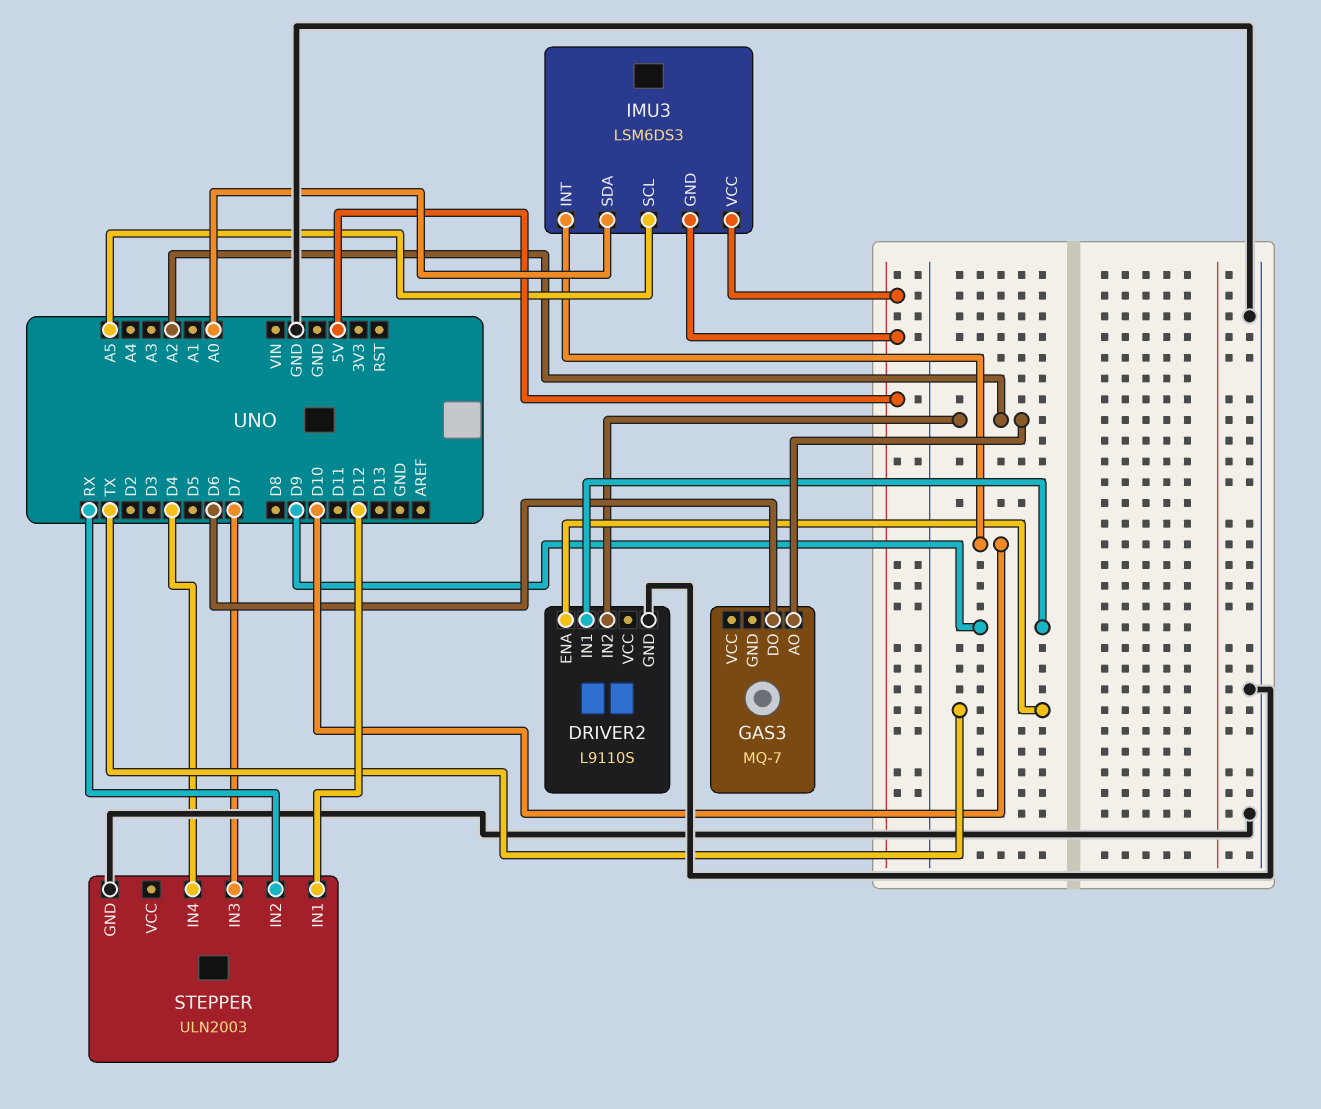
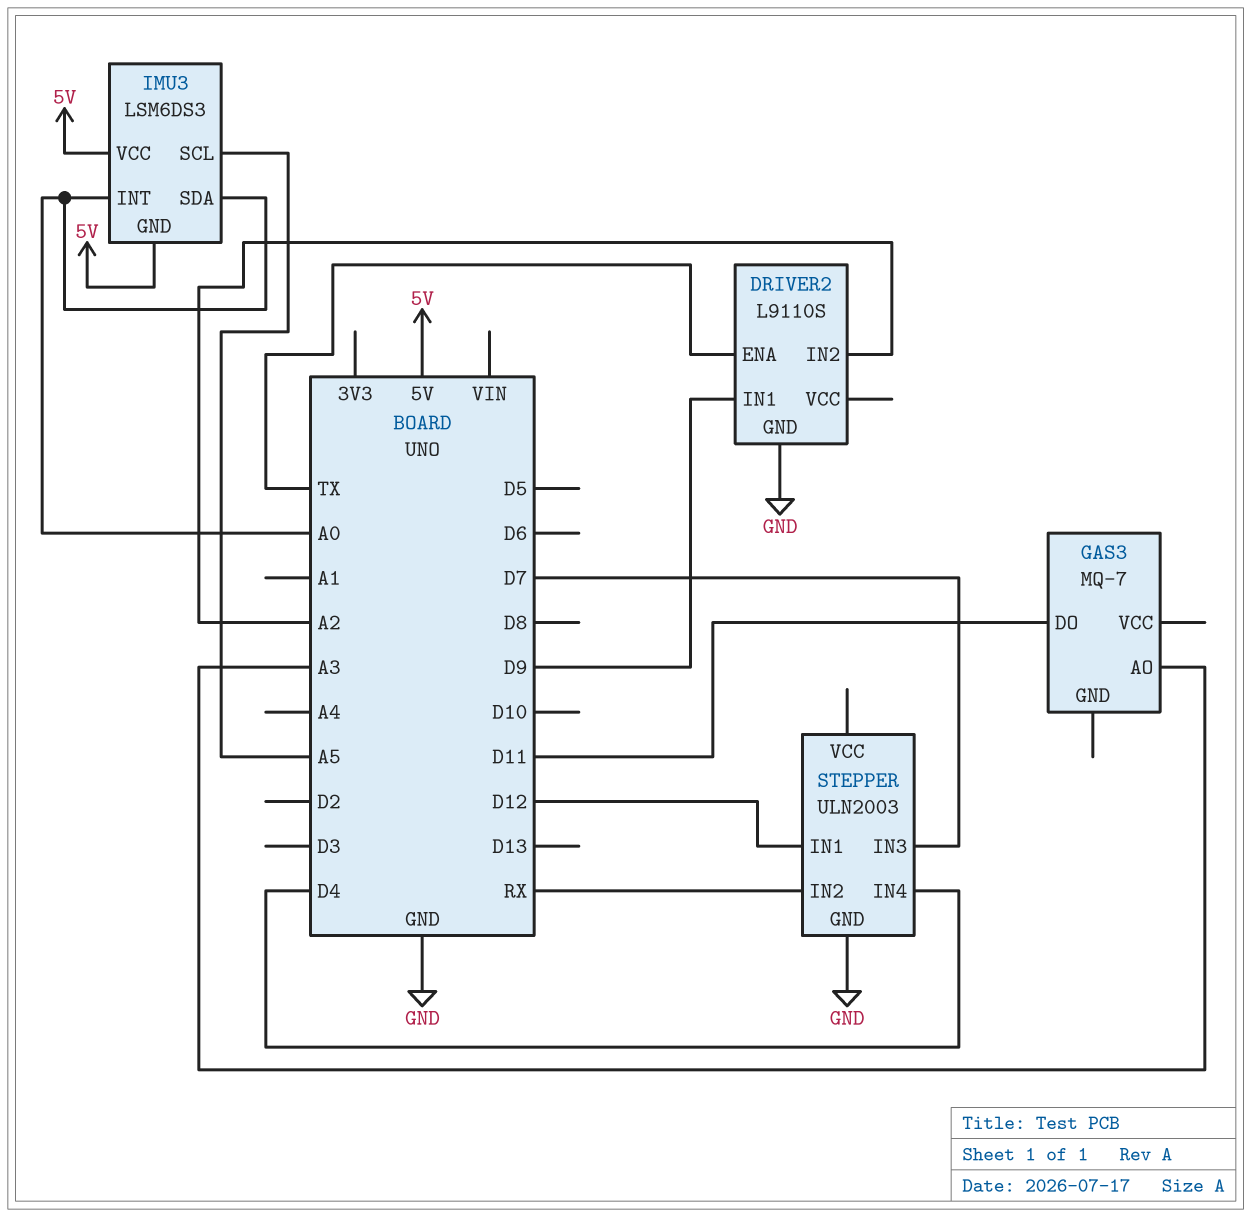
GAS3 pin AO: A2 -> A3
GAS3 pin DO: D6 -> D11
IMU3 pin INT: D10 -> A0

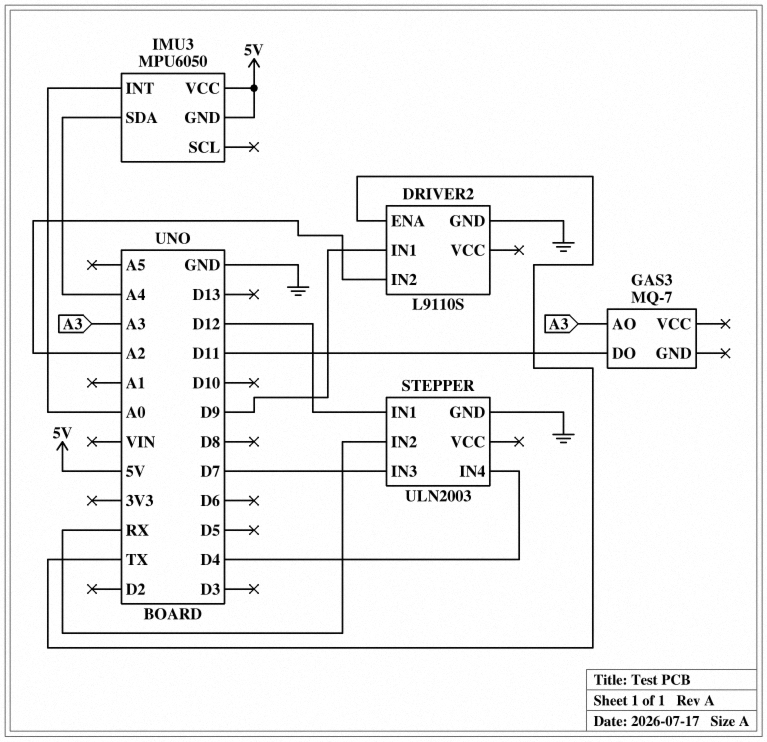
IMU3: LSM6DS3 -> MPU6050
IMU3 pin SCL: A5 -> none
IMU3 pin SDA: A0 -> A4

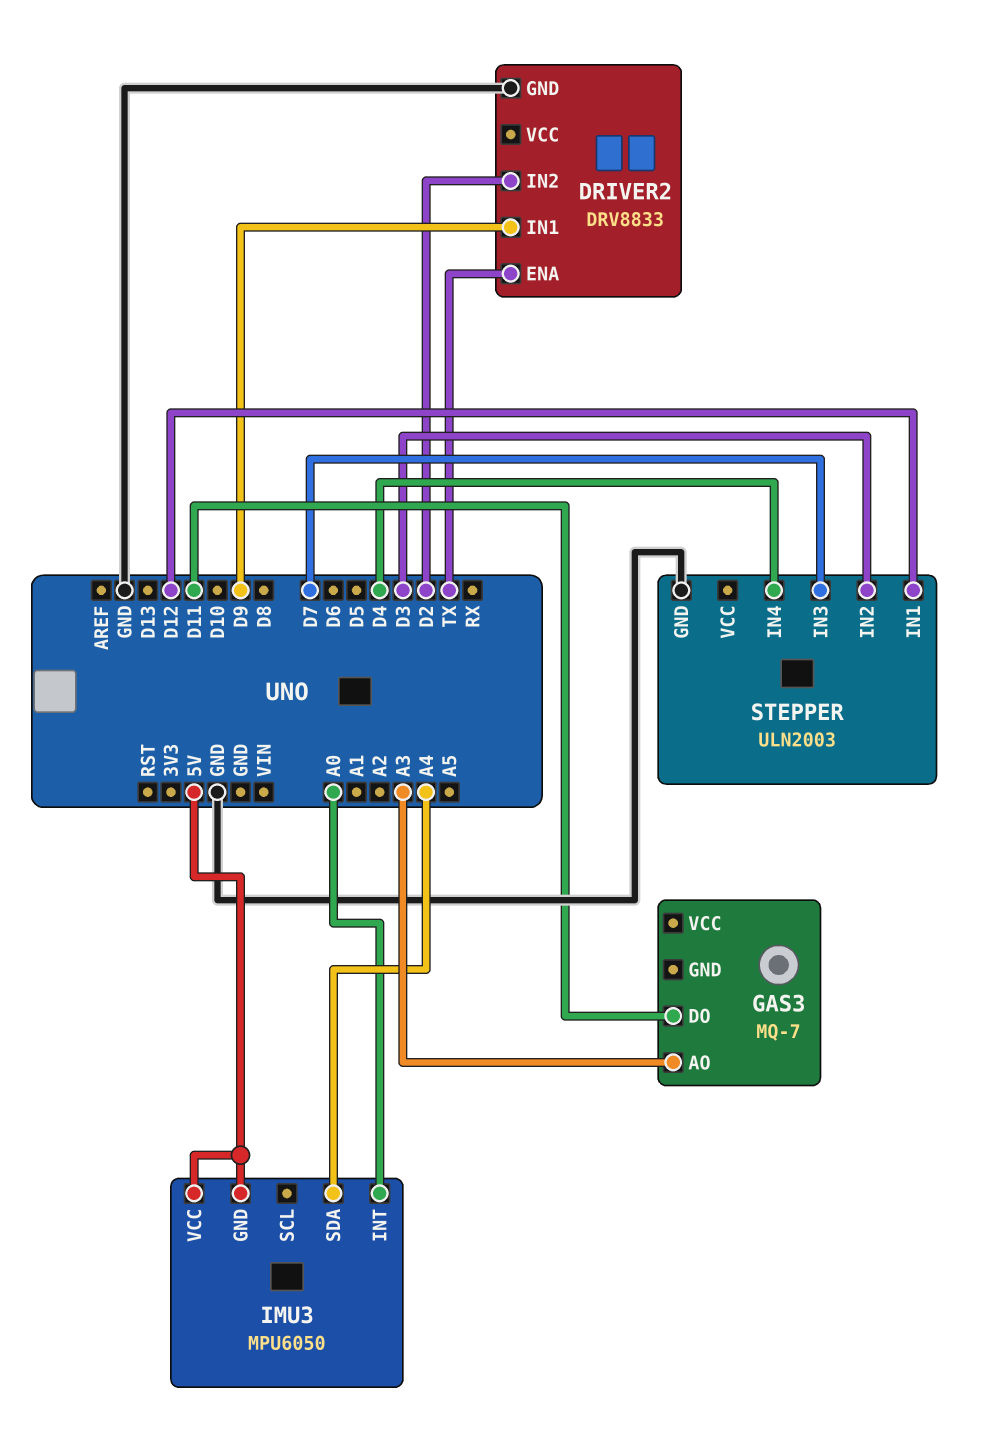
DRIVER2: L9110S -> DRV8833
DRIVER2 pin IN2: A2 -> D2
STEPPER pin IN2: RX -> D3

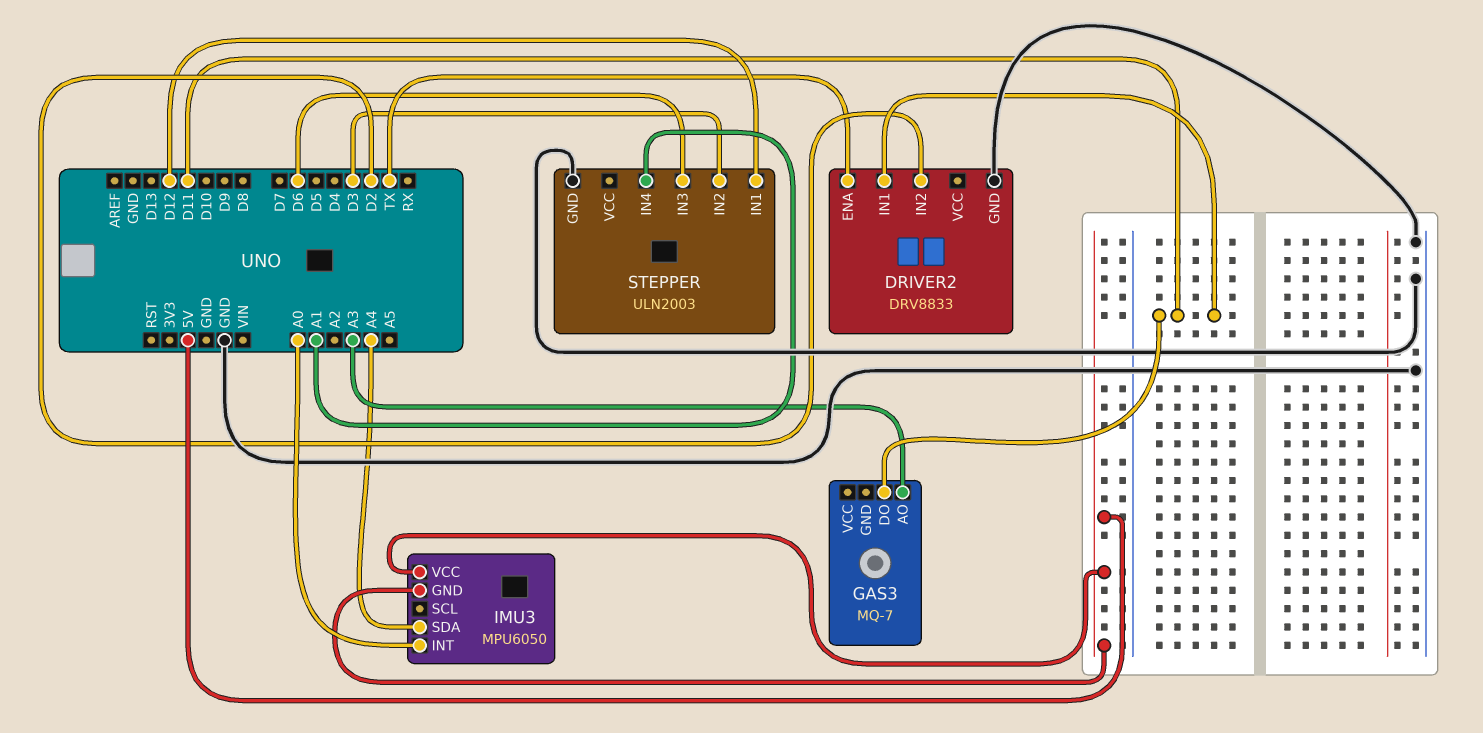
DRIVER2 pin IN1: D9 -> D11
STEPPER pin IN3: D7 -> D6
STEPPER pin IN4: D4 -> A1

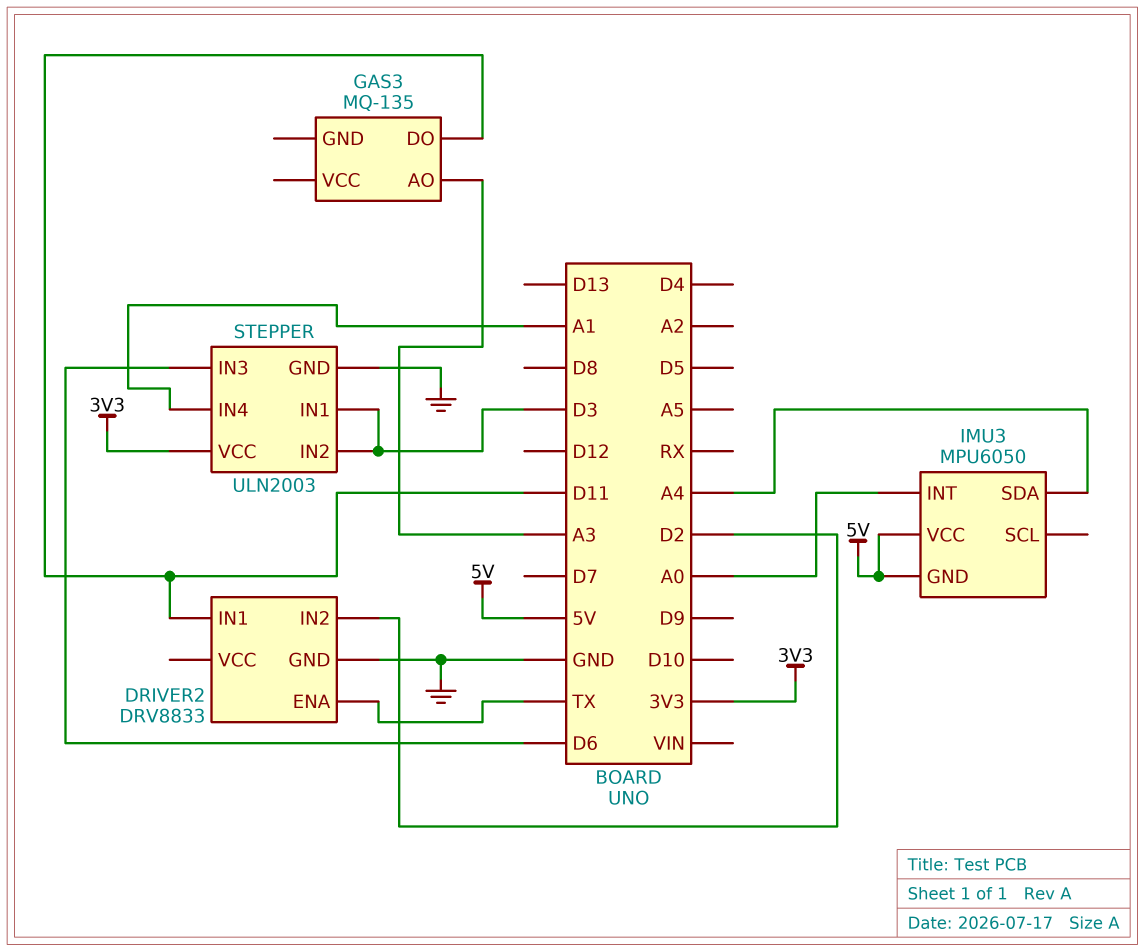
GAS3: MQ-7 -> MQ-135
STEPPER pin IN1: D12 -> D3
STEPPER pin VCC: none -> 3V3

